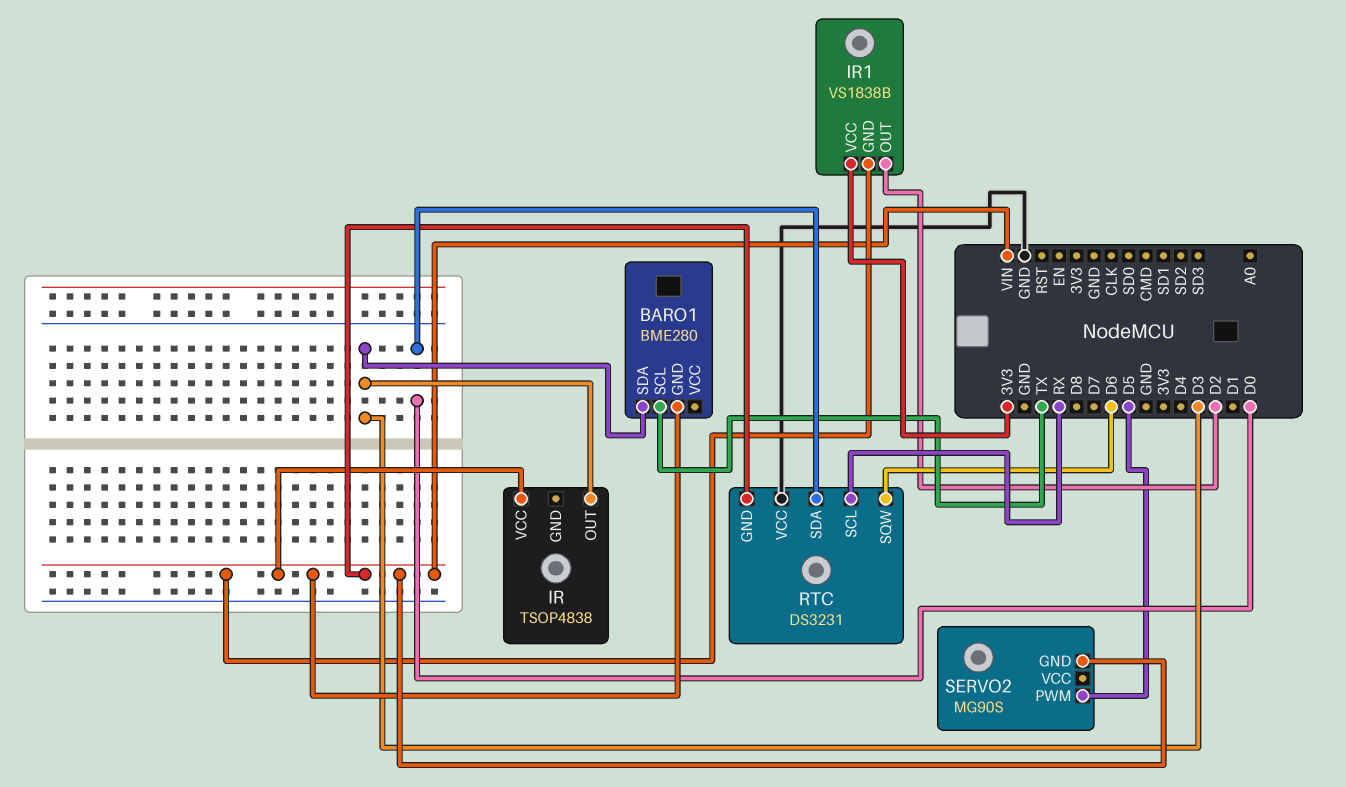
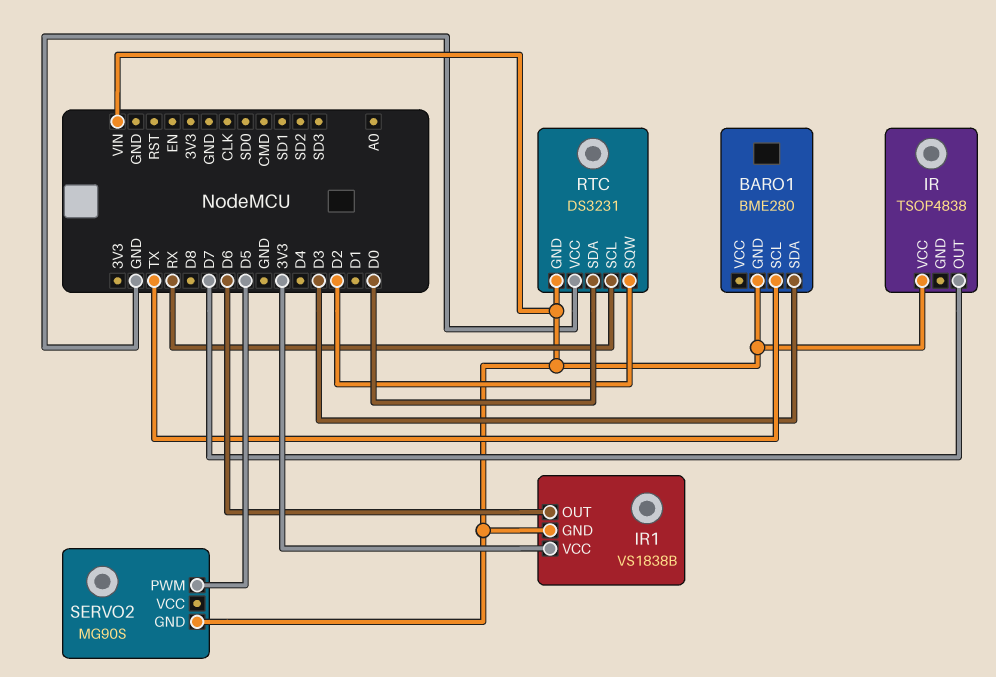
IR pin OUT: D3 -> D7
IR1 pin OUT: D2 -> D6
RTC pin SQW: D6 -> D2

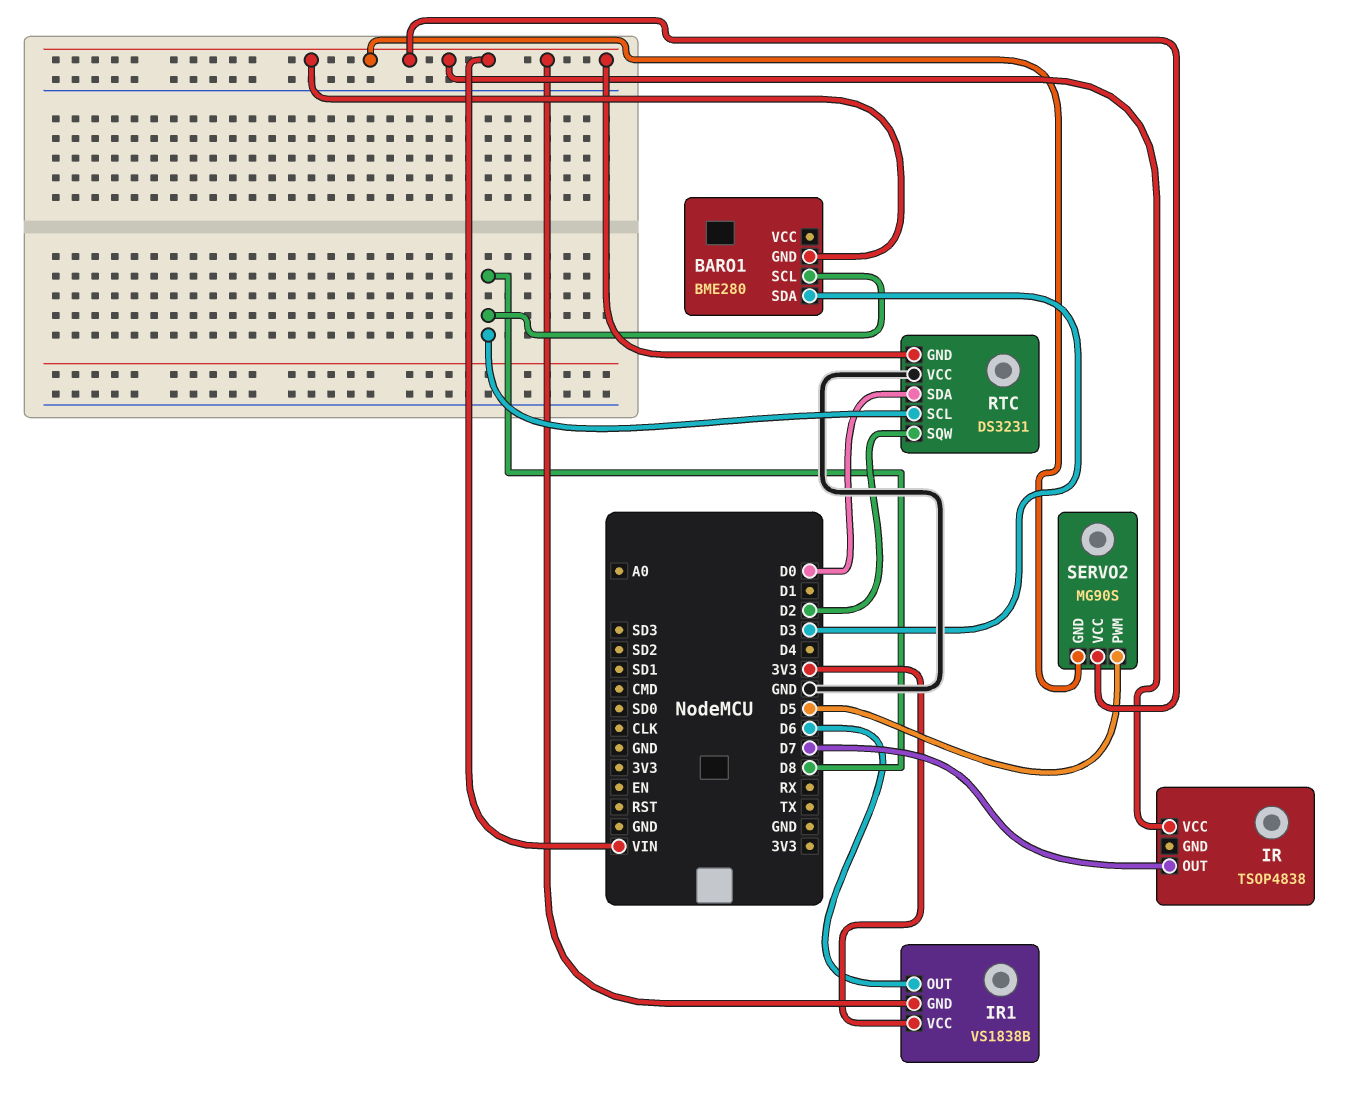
BARO1 pin SCL: TX -> D8
RTC pin SCL: RX -> D8
SERVO2 pin VCC: none -> VIN

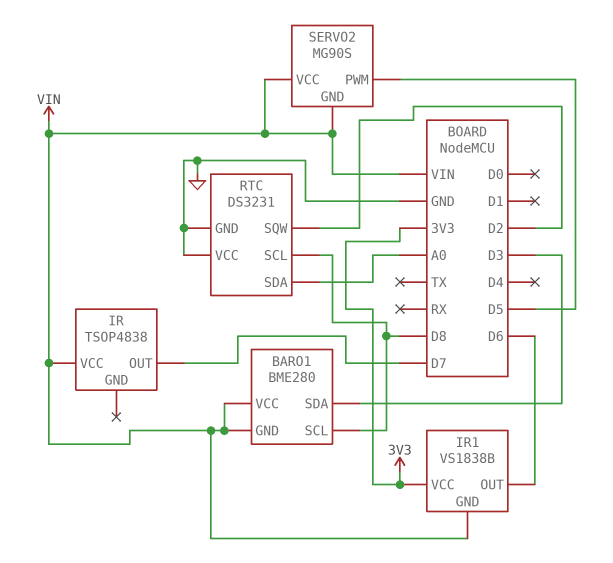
BARO1 pin VCC: none -> VIN
RTC pin GND: VIN -> GND
RTC pin SDA: D0 -> A0

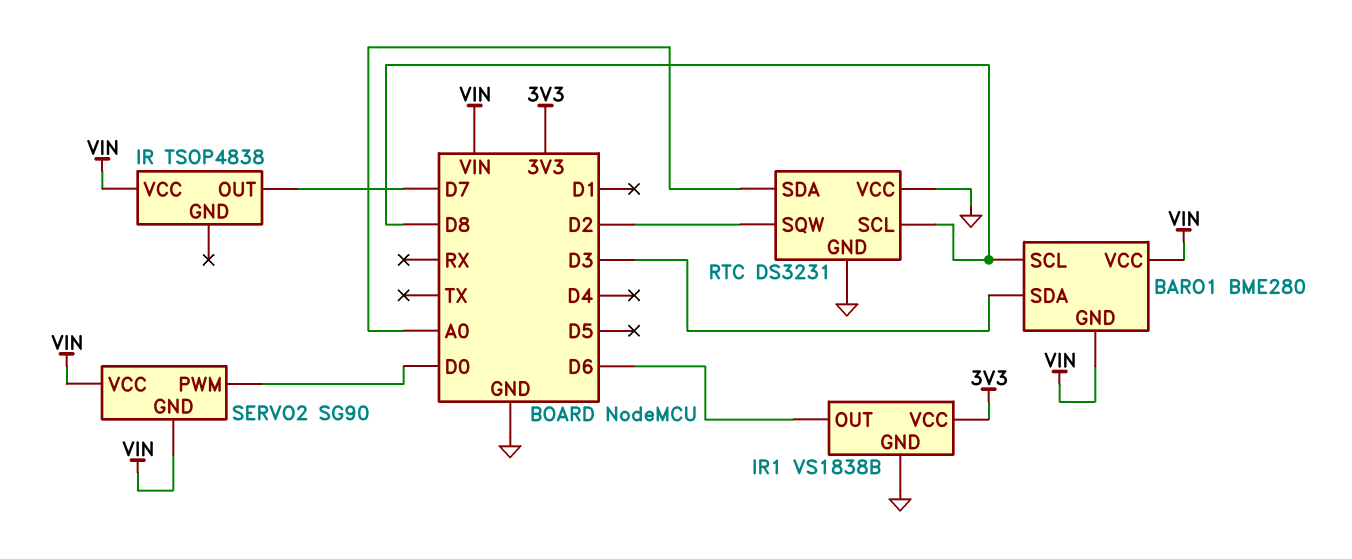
IR1 pin GND: VIN -> GND
SERVO2: MG90S -> SG90
SERVO2 pin PWM: D5 -> D0

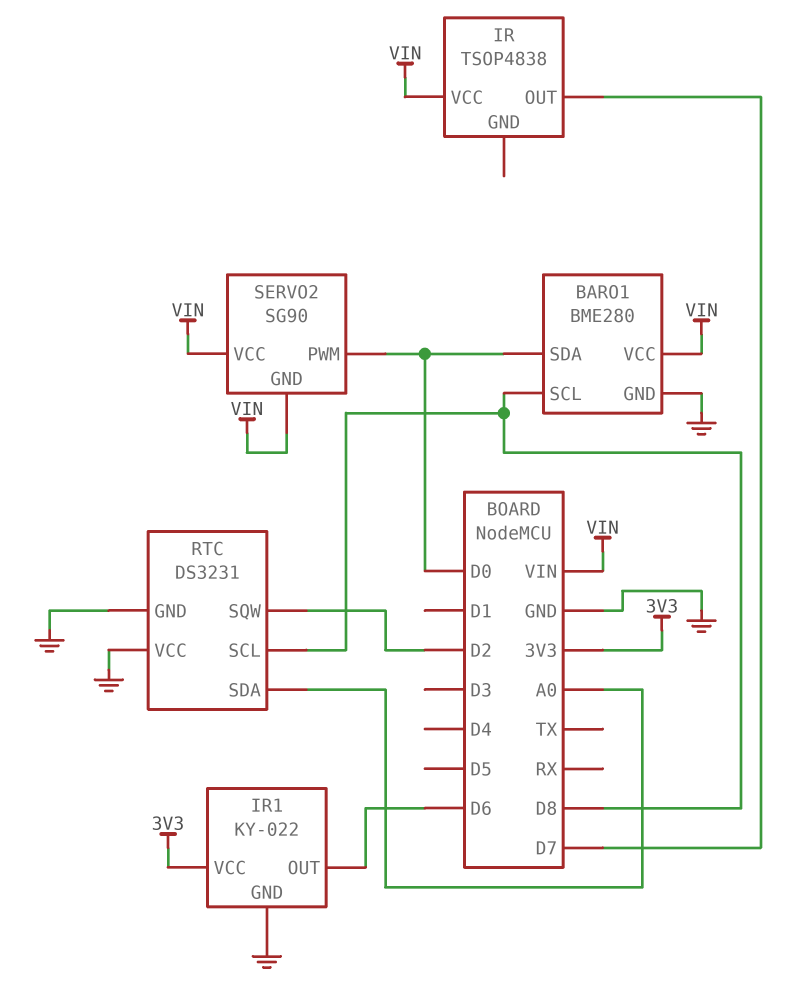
BARO1 pin GND: VIN -> GND
BARO1 pin SDA: D3 -> D0
IR1: VS1838B -> KY-022

